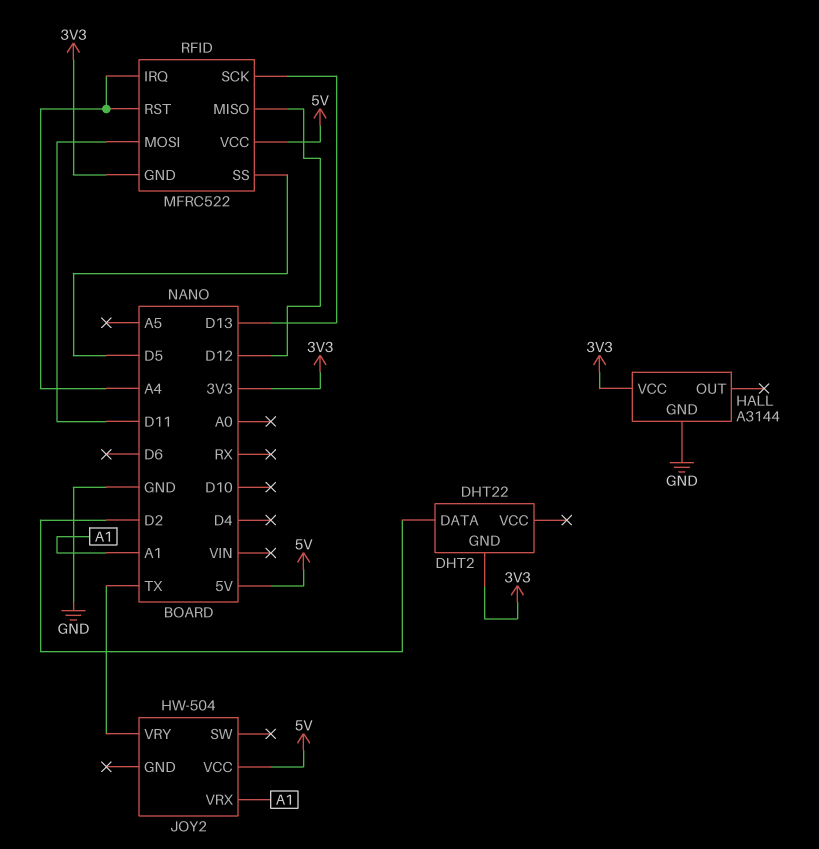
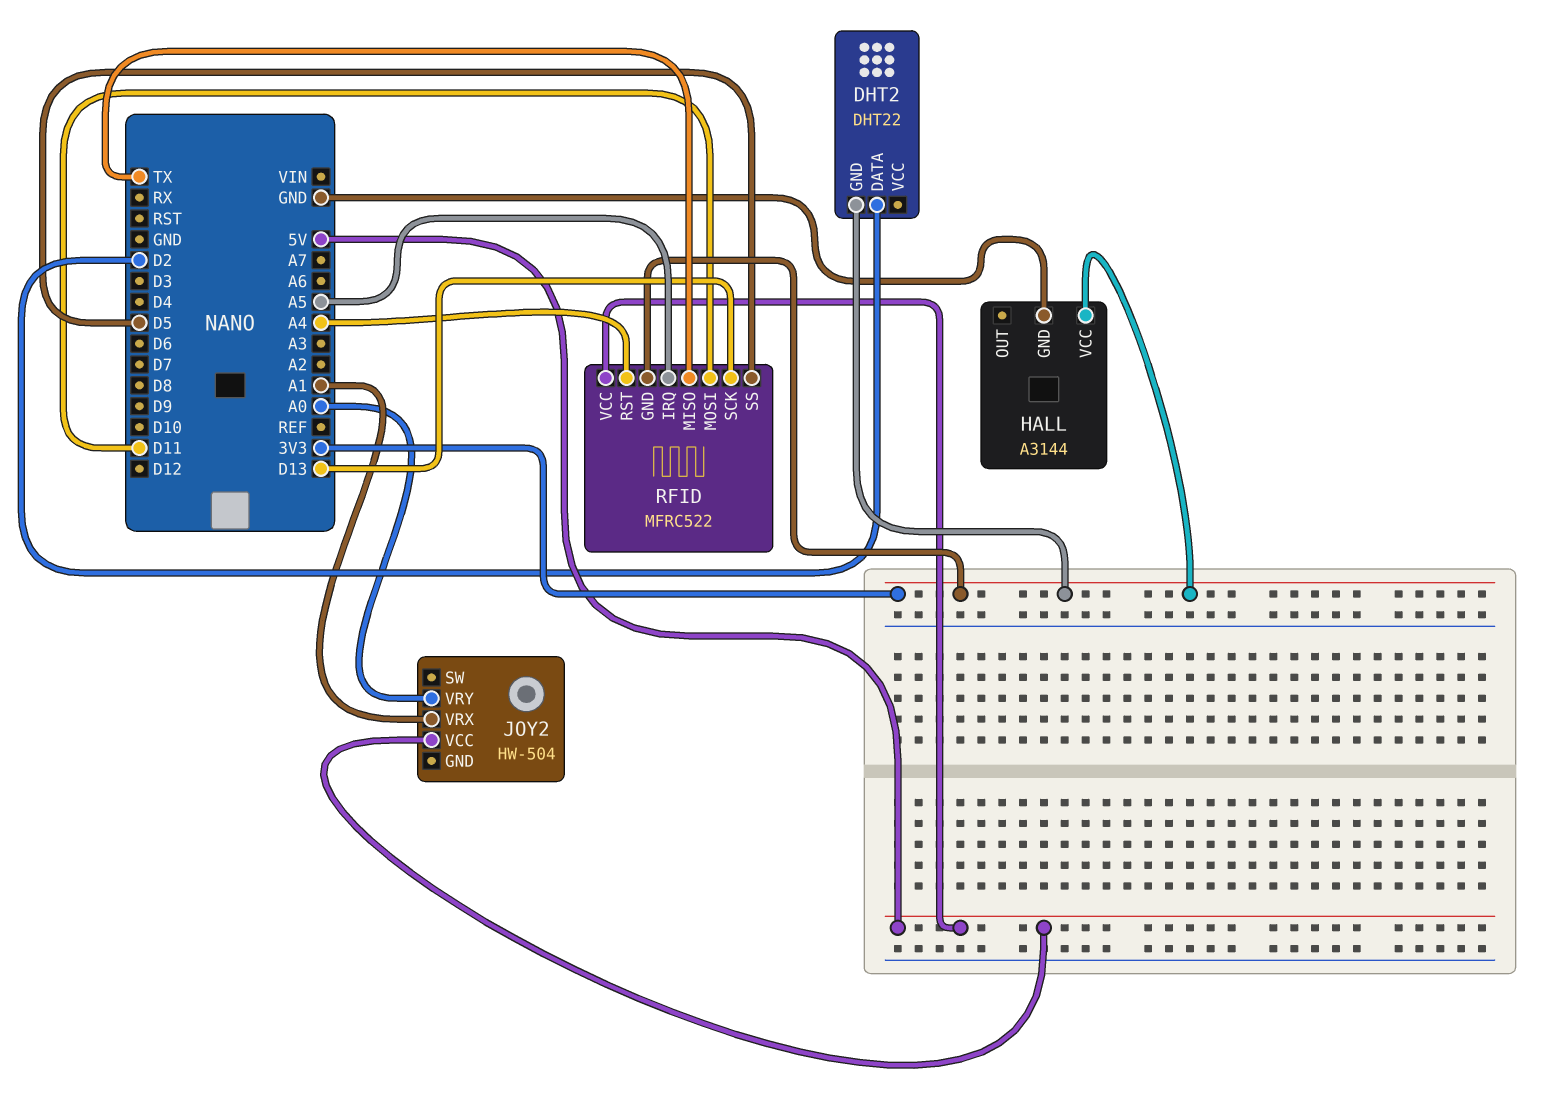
JOY2 pin VRY: TX -> A0
RFID pin IRQ: A4 -> A5
RFID pin MISO: D12 -> TX

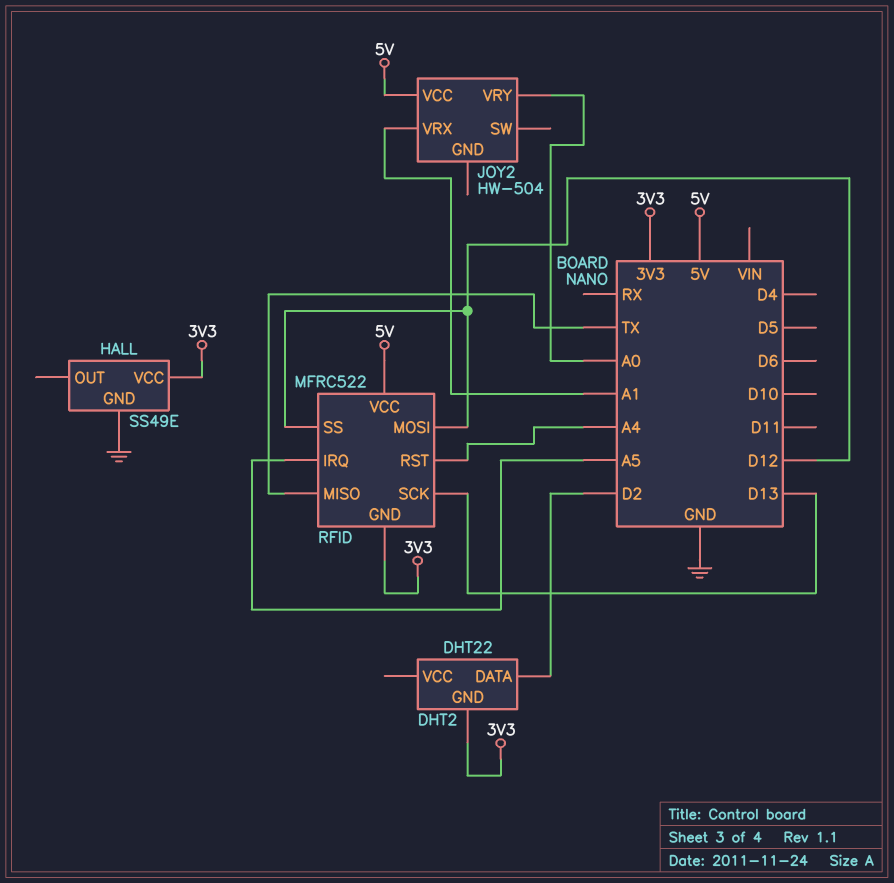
HALL: A3144 -> SS49E
RFID pin MOSI: D11 -> D12
RFID pin SS: D5 -> D12

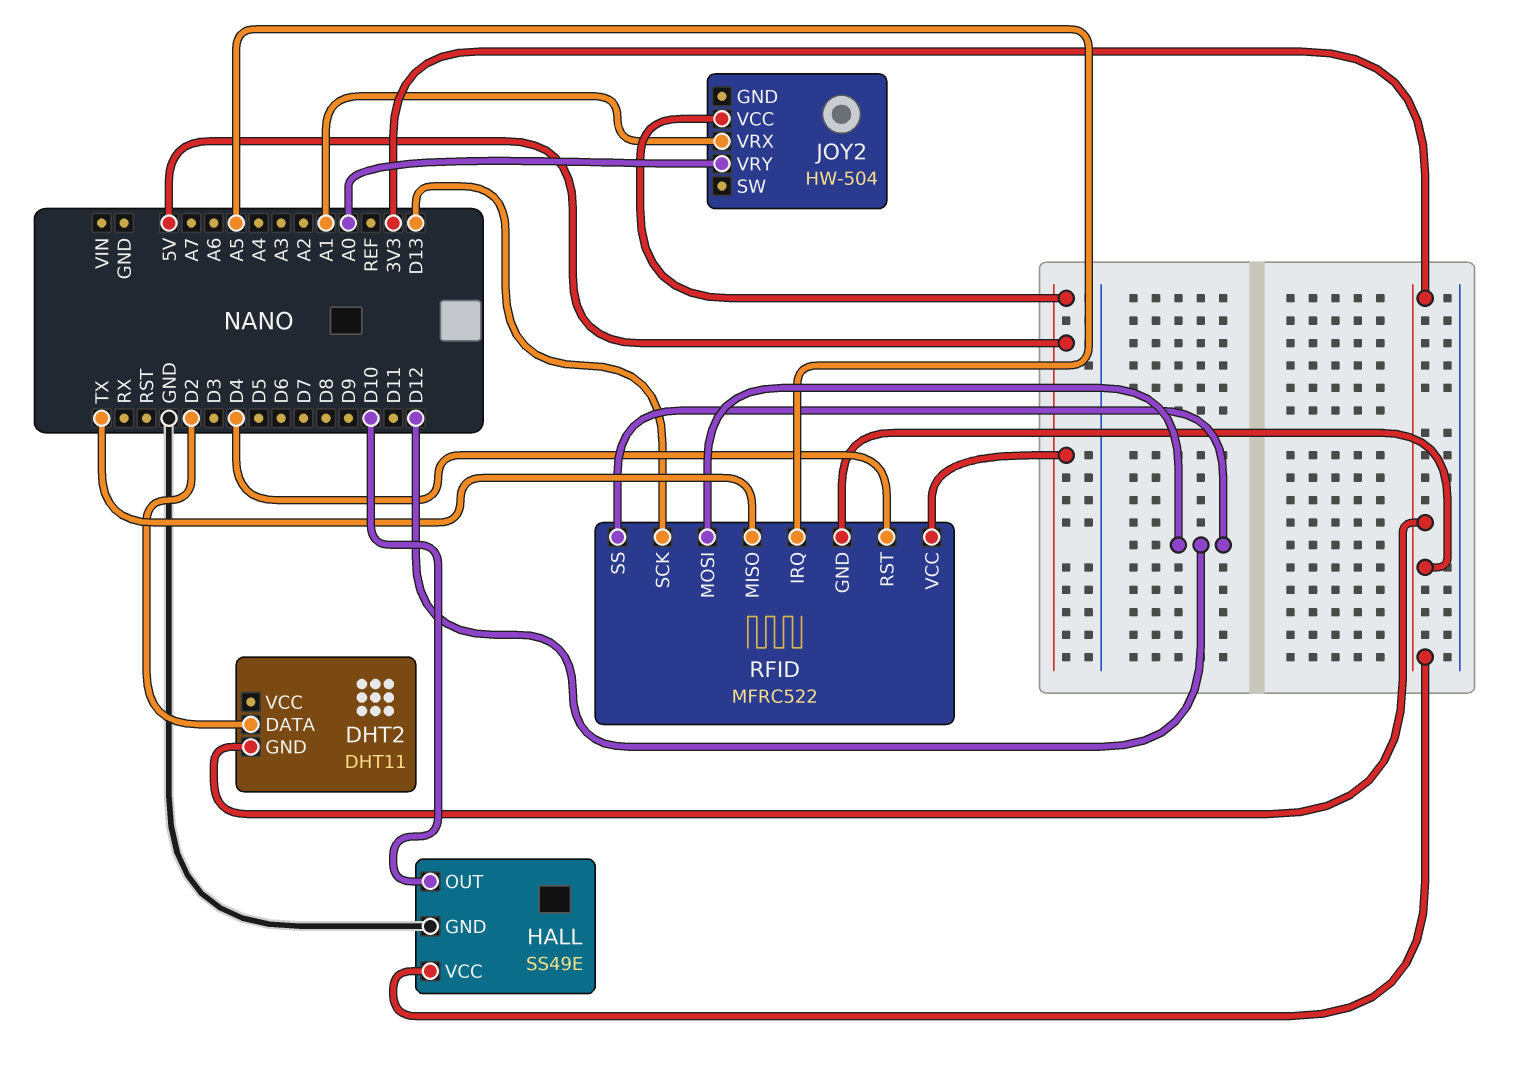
DHT2: DHT22 -> DHT11
HALL pin OUT: none -> D10
RFID pin RST: A4 -> D4

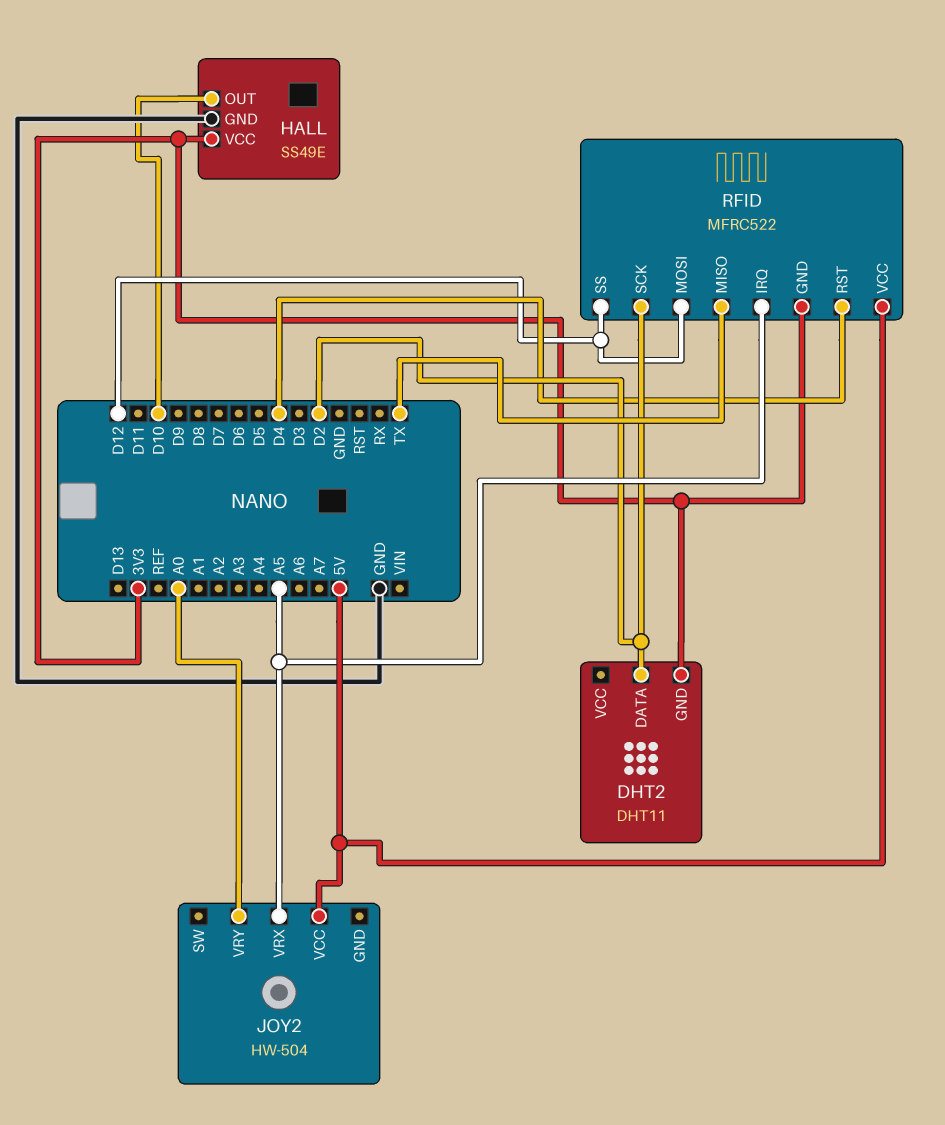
JOY2 pin VRX: A1 -> A5
RFID pin SCK: D13 -> D2

